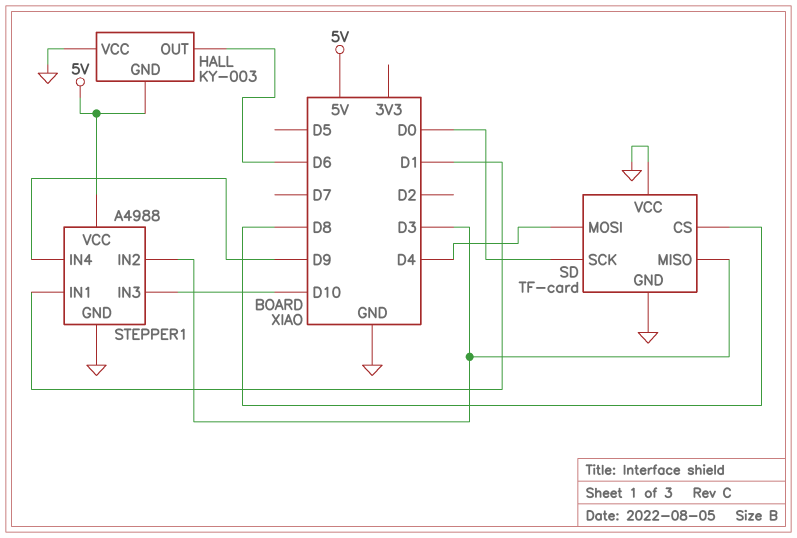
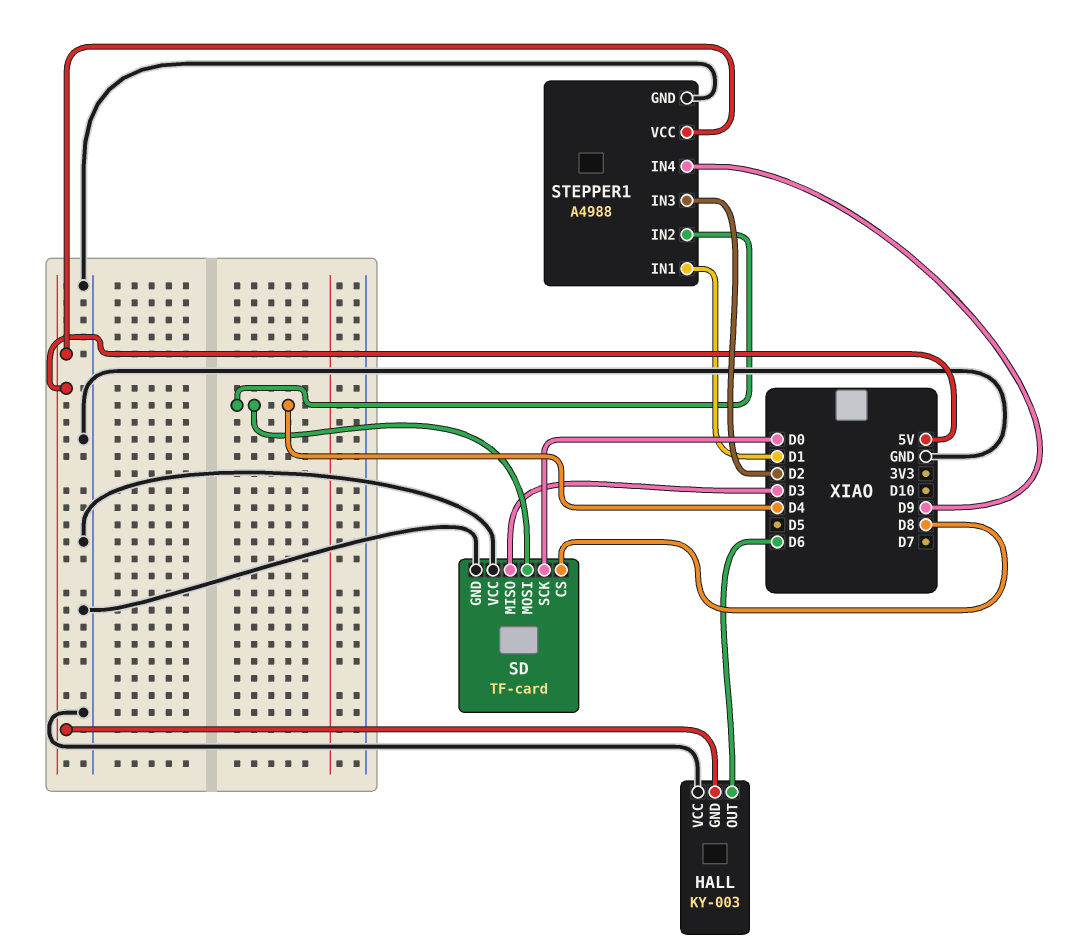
STEPPER1 pin IN2: D3 -> D4
STEPPER1 pin IN3: D10 -> D2

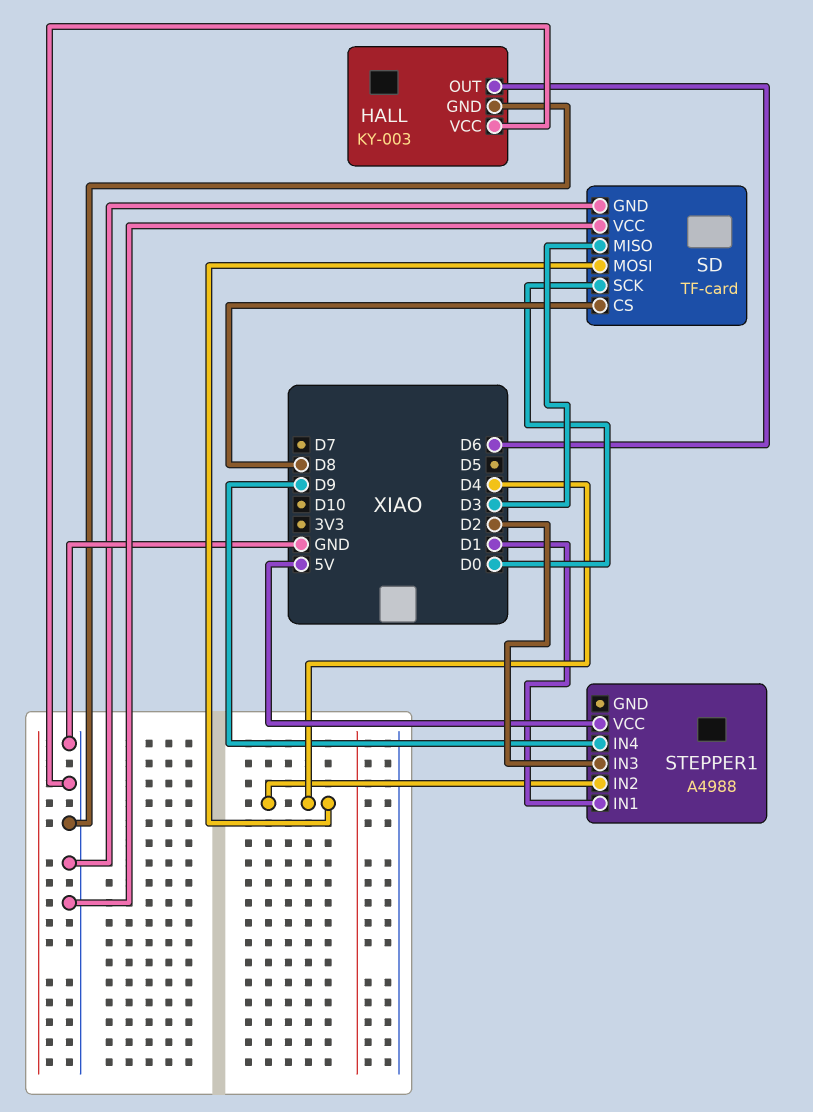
HALL pin GND: 5V -> GND
STEPPER1 pin GND: GND -> none

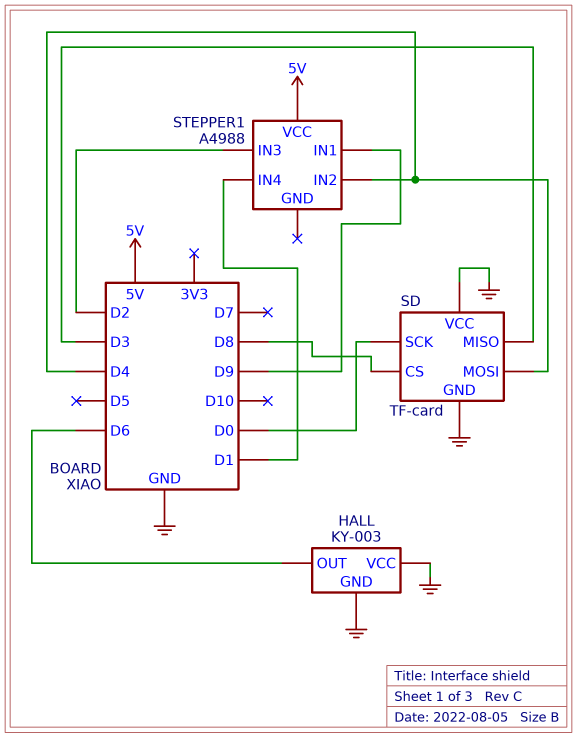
STEPPER1 pin IN1: D1 -> D9
STEPPER1 pin IN4: D9 -> D1

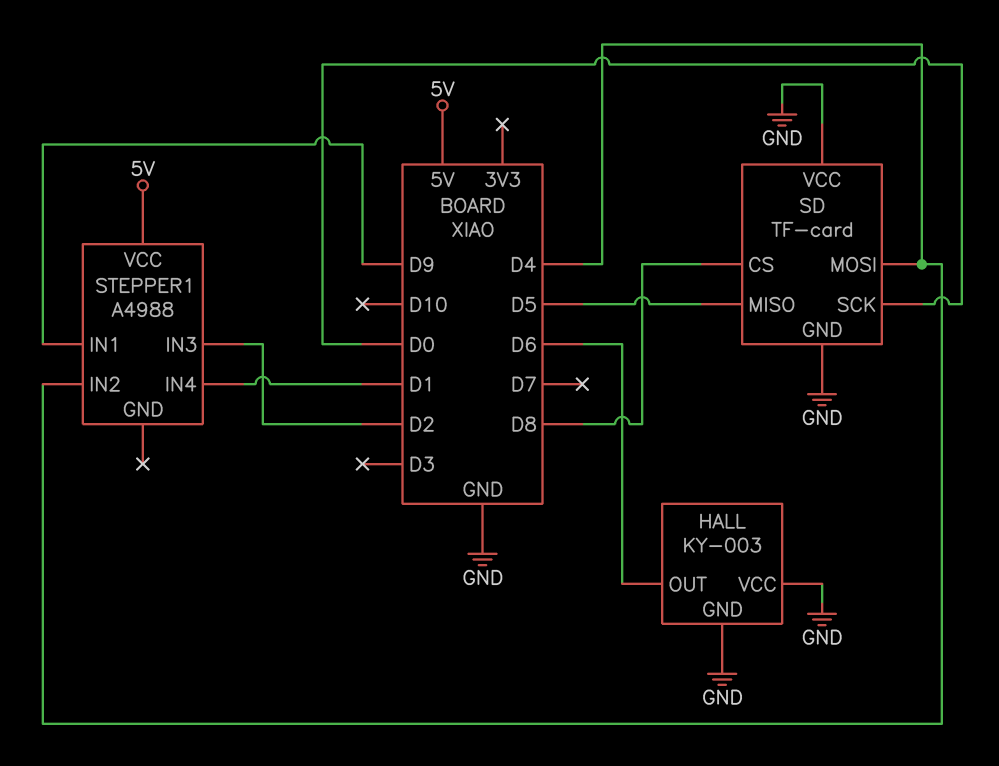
SD pin MISO: D3 -> D5

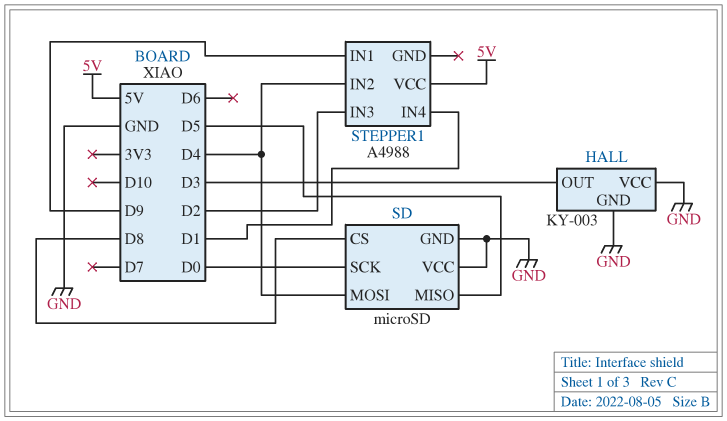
HALL pin OUT: D6 -> D3
SD: TF-card -> microSD

